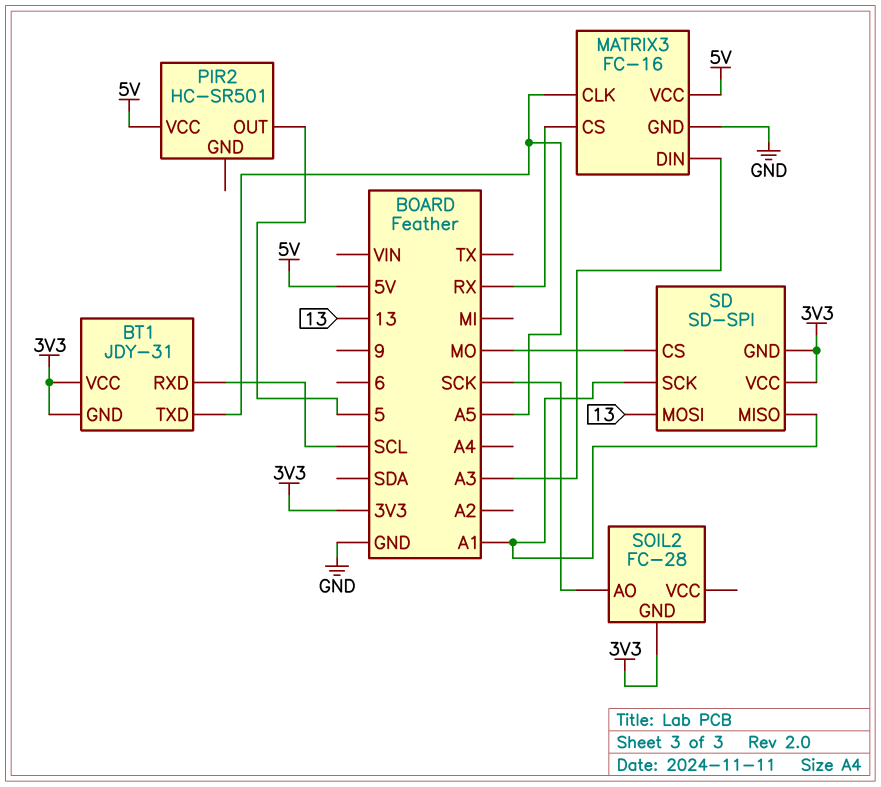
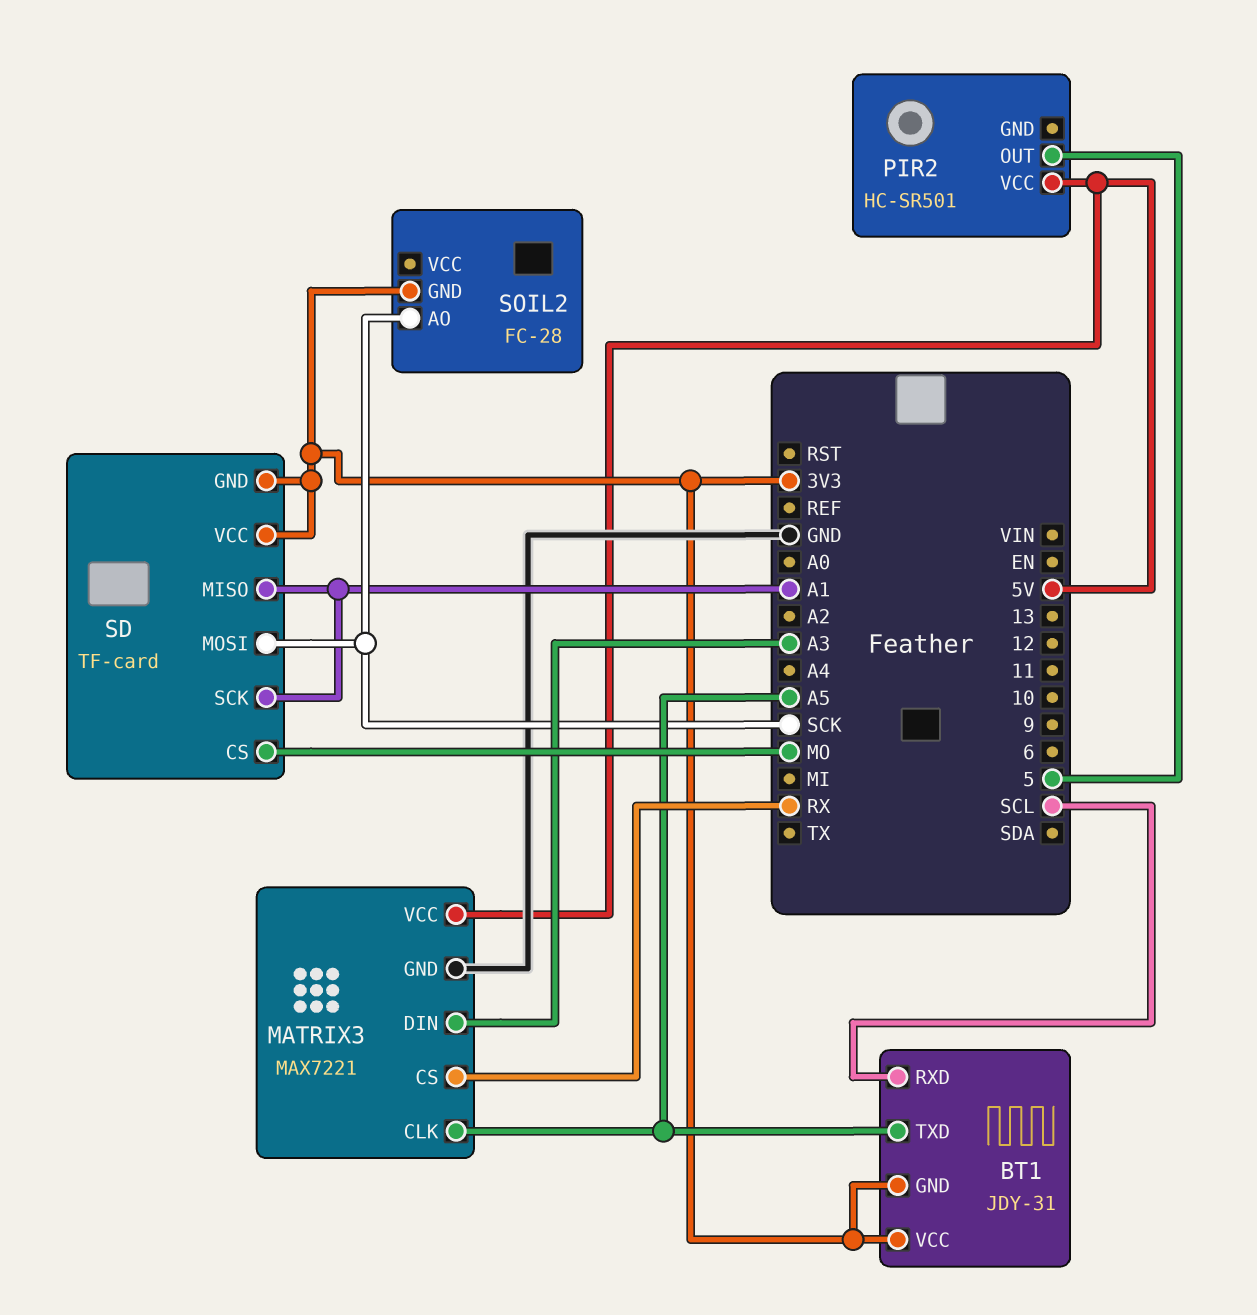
MATRIX3: FC-16 -> MAX7221
SD: SD-SPI -> TF-card
SD pin MOSI: 13 -> SCK

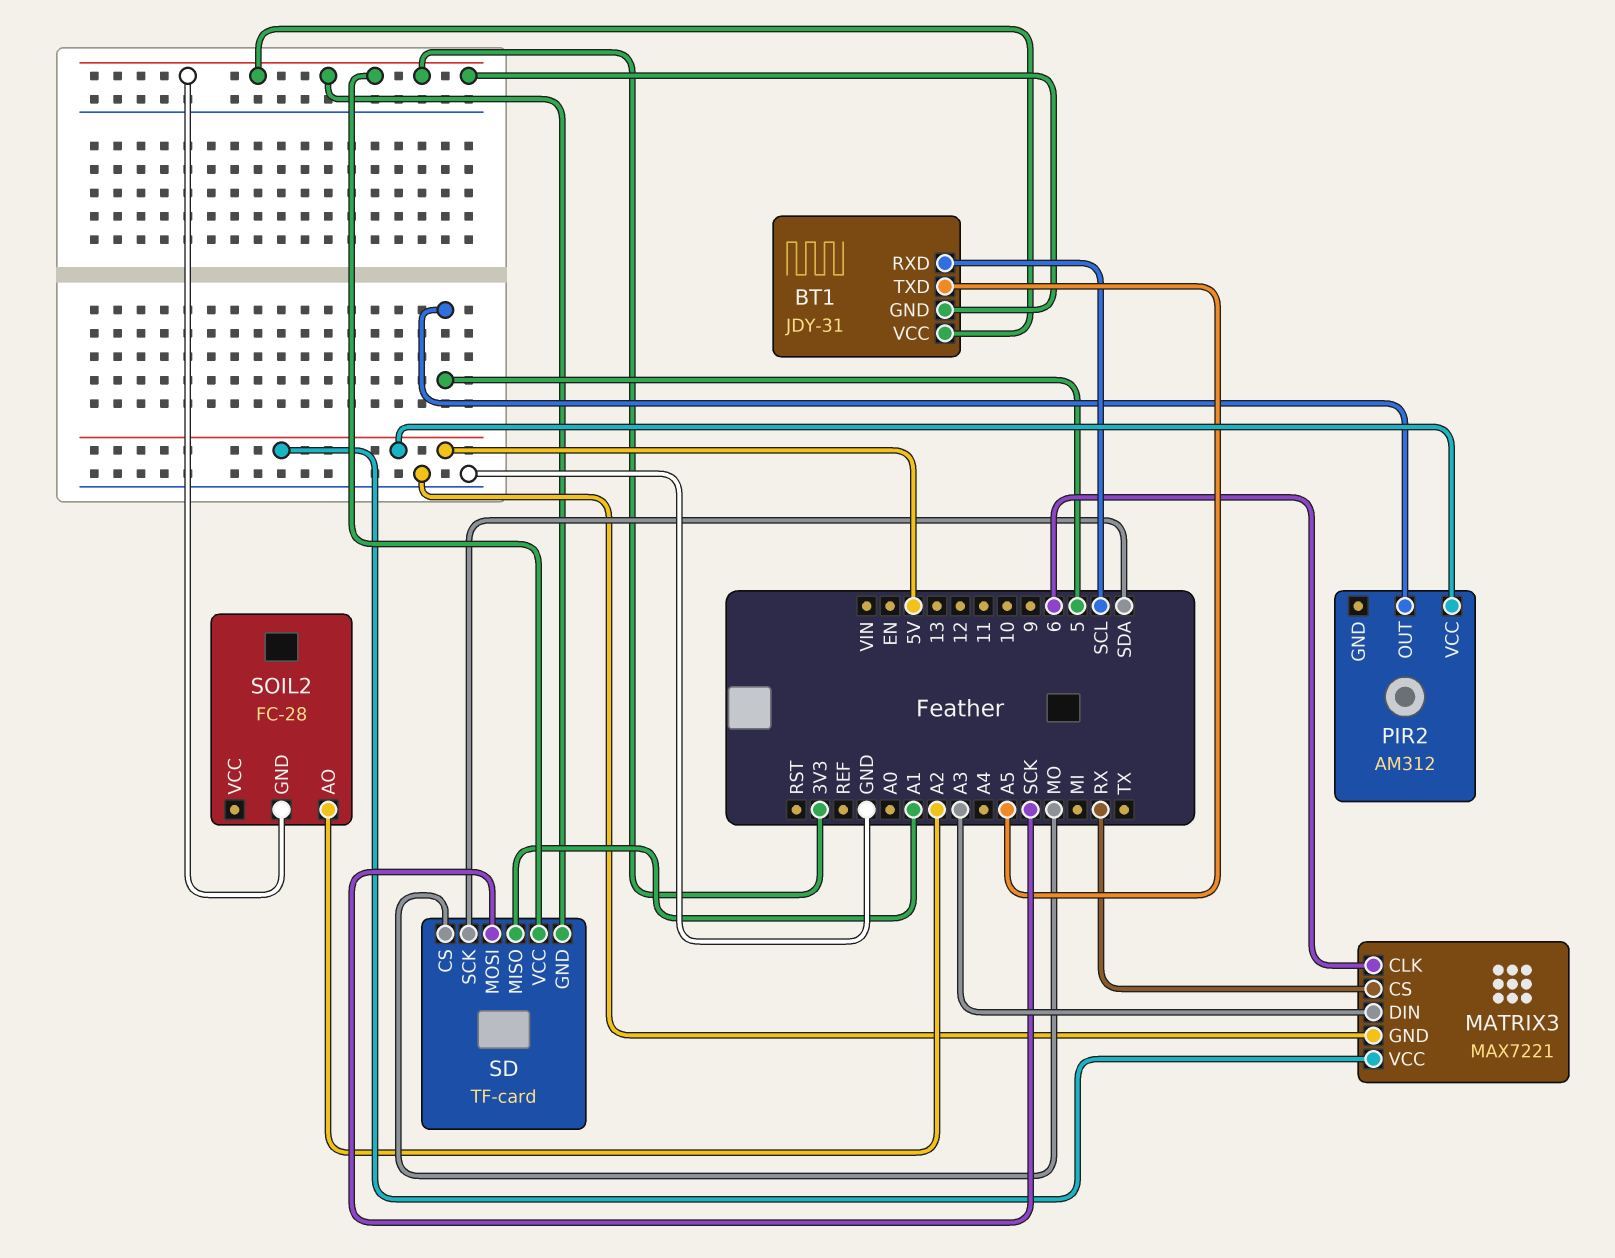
MATRIX3 pin CLK: A5 -> 6
PIR2: HC-SR501 -> AM312
SD pin SCK: A1 -> SDA
SOIL2 pin AO: SCK -> A2

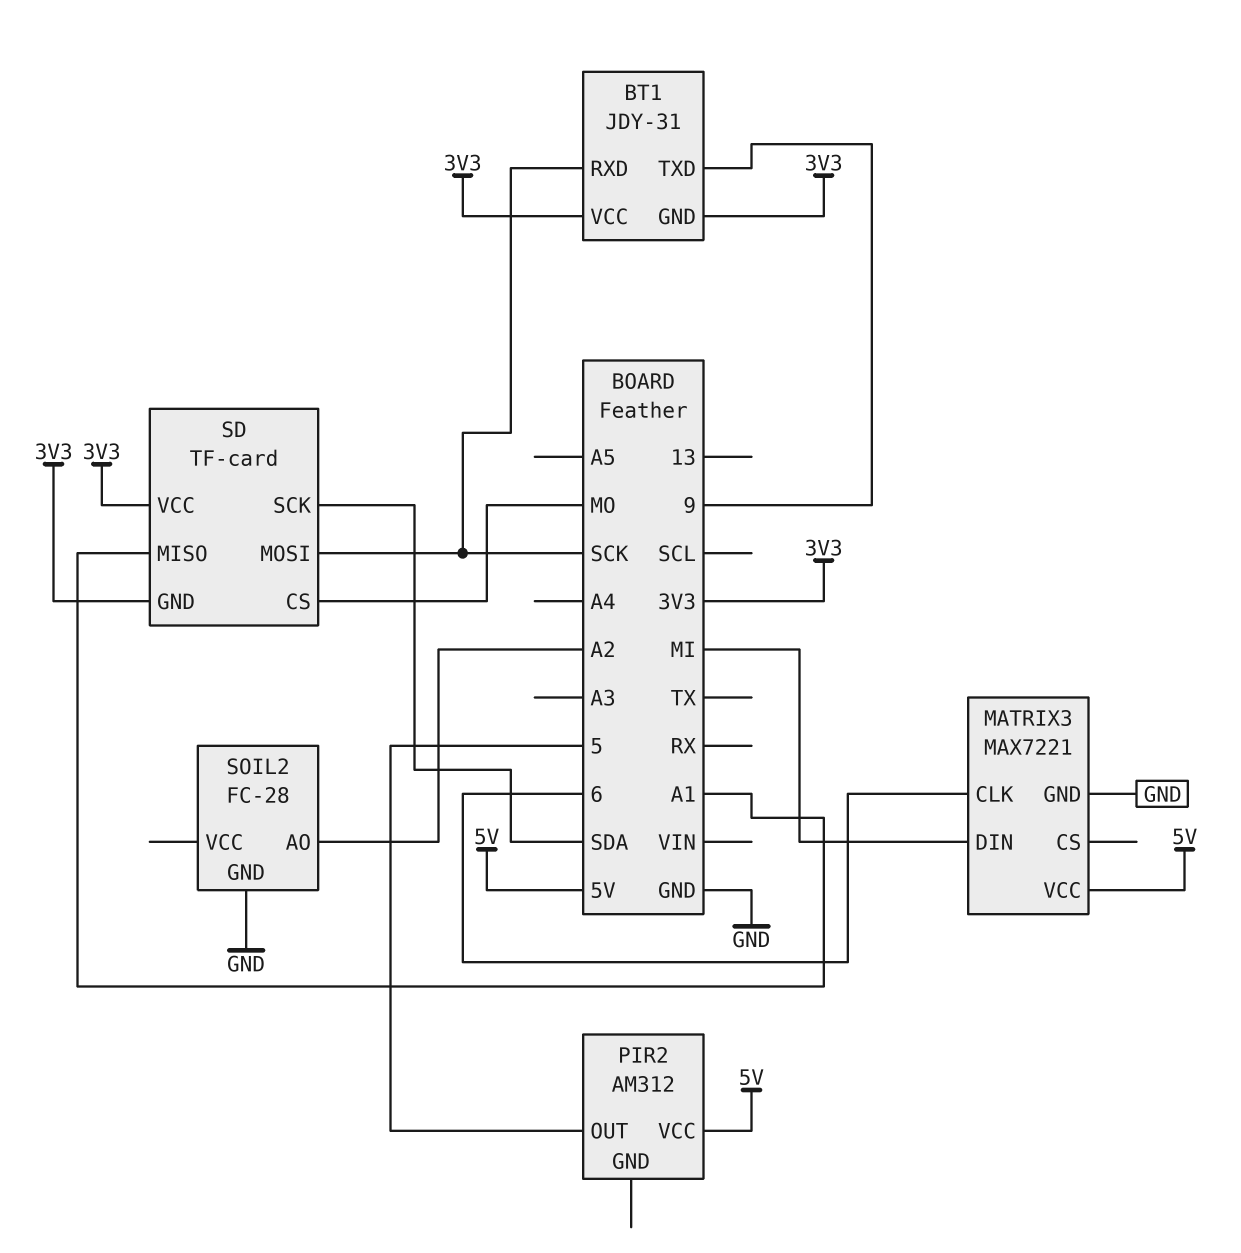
BT1 pin RXD: SCL -> SCK
BT1 pin TXD: A5 -> 9
MATRIX3 pin CS: RX -> none
MATRIX3 pin DIN: A3 -> MI
SOIL2 pin GND: 3V3 -> GND

